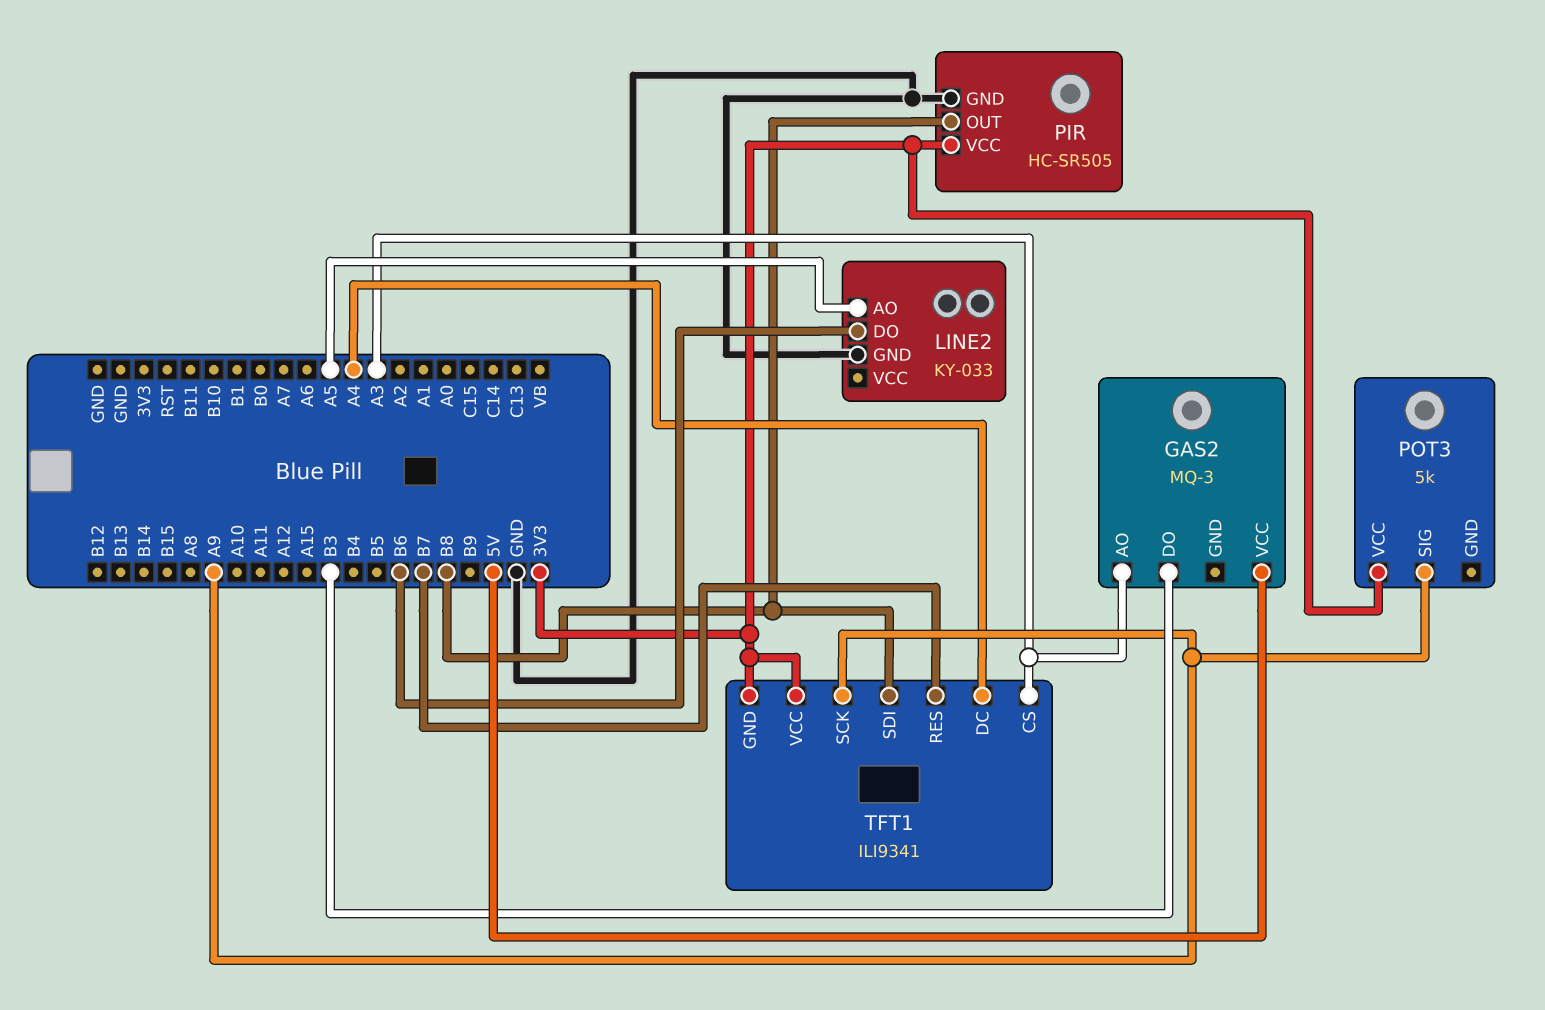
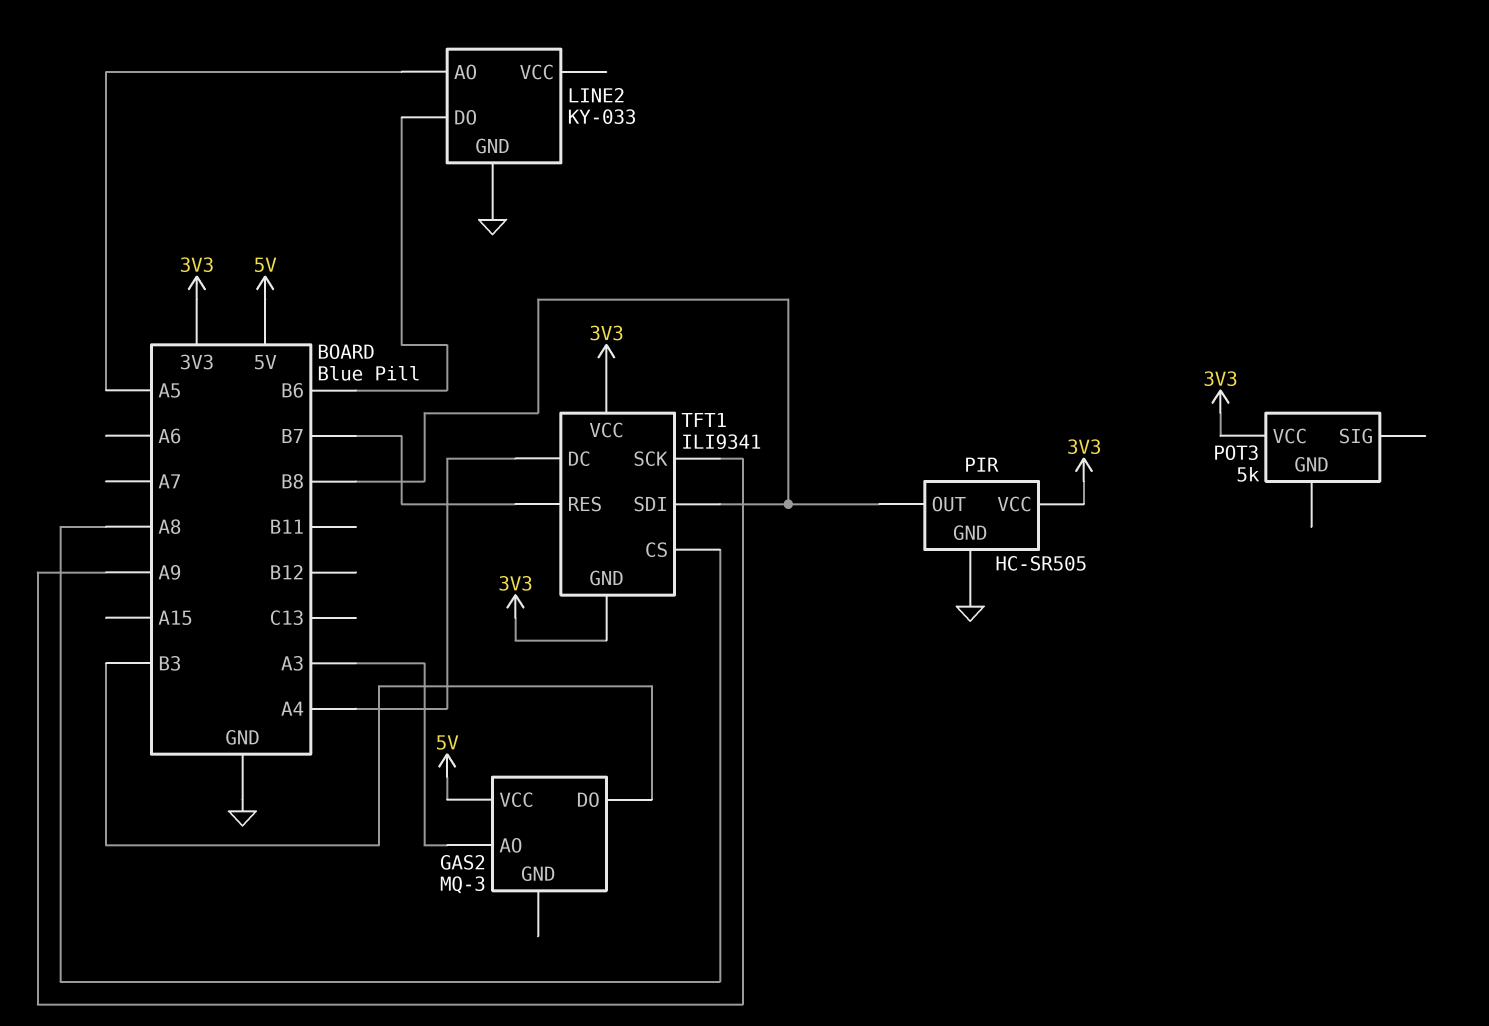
POT3 pin SIG: A9 -> none
TFT1 pin CS: A3 -> A8

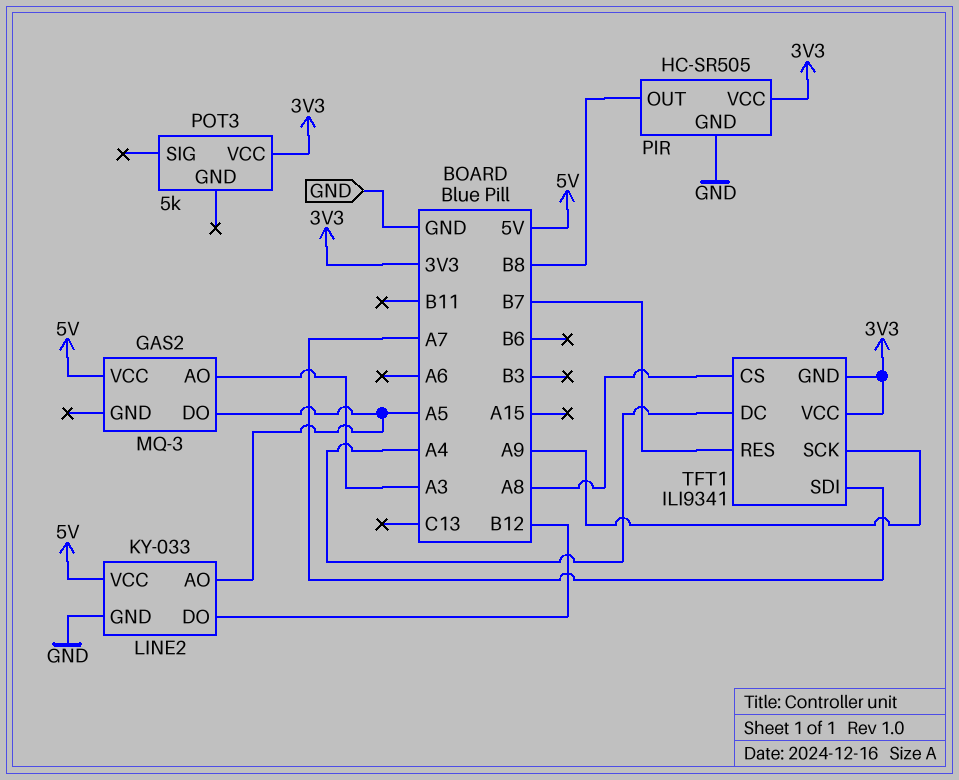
GAS2 pin DO: B3 -> A5
LINE2 pin DO: B6 -> B12
LINE2 pin VCC: none -> 5V
TFT1 pin SDI: B8 -> A7

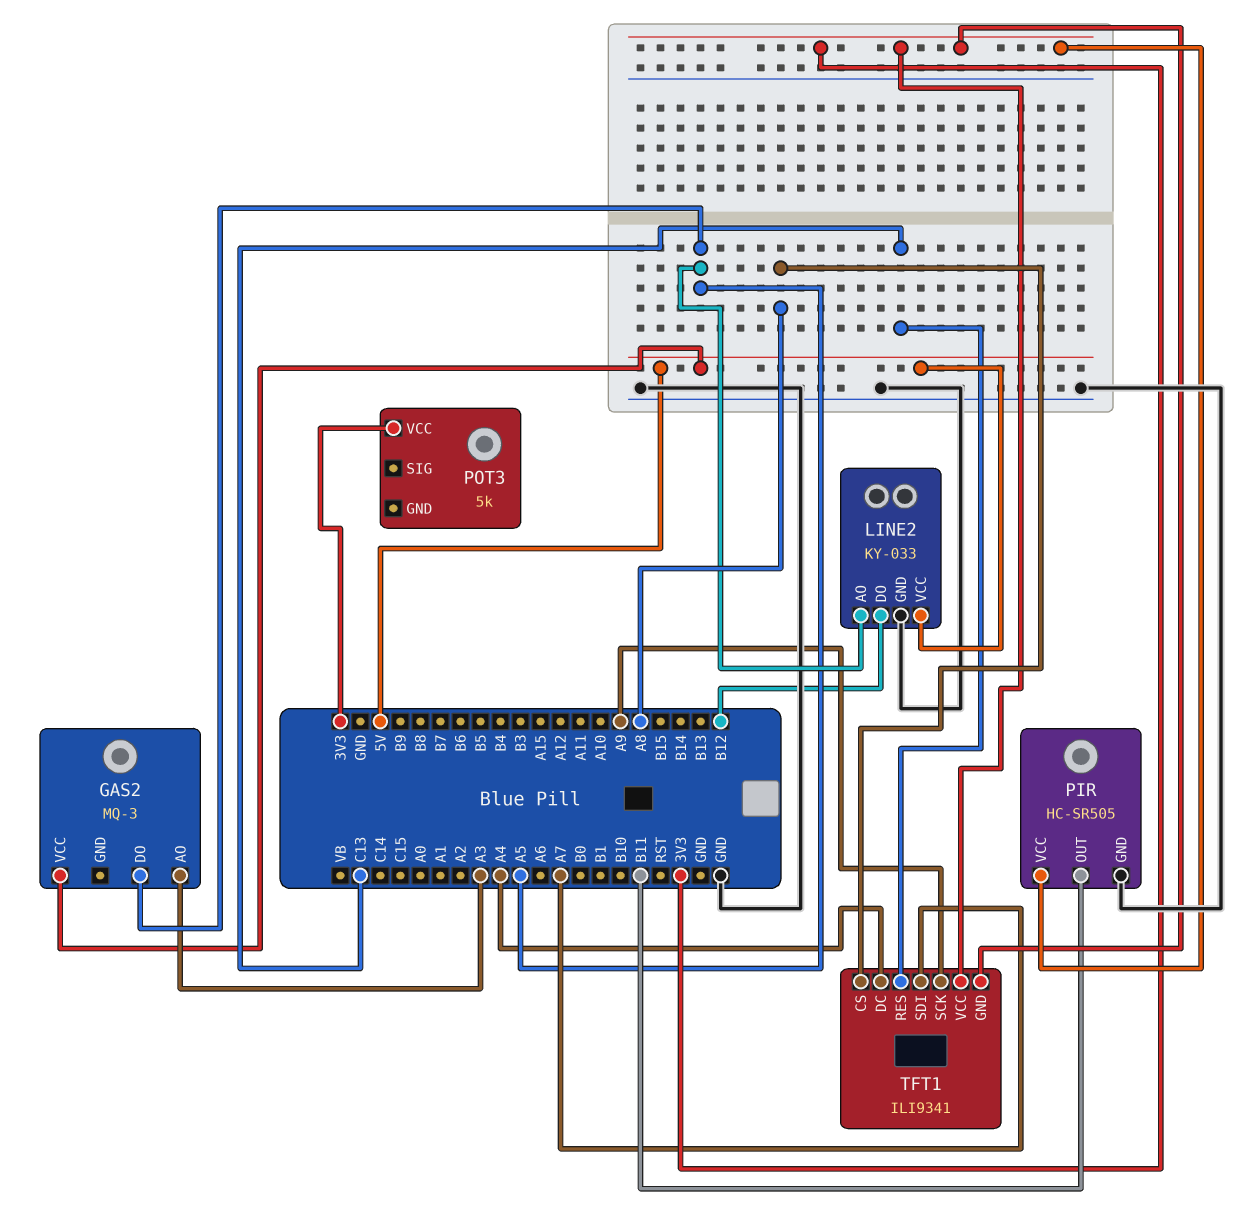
PIR pin OUT: B8 -> B11
TFT1 pin RES: B7 -> C13

